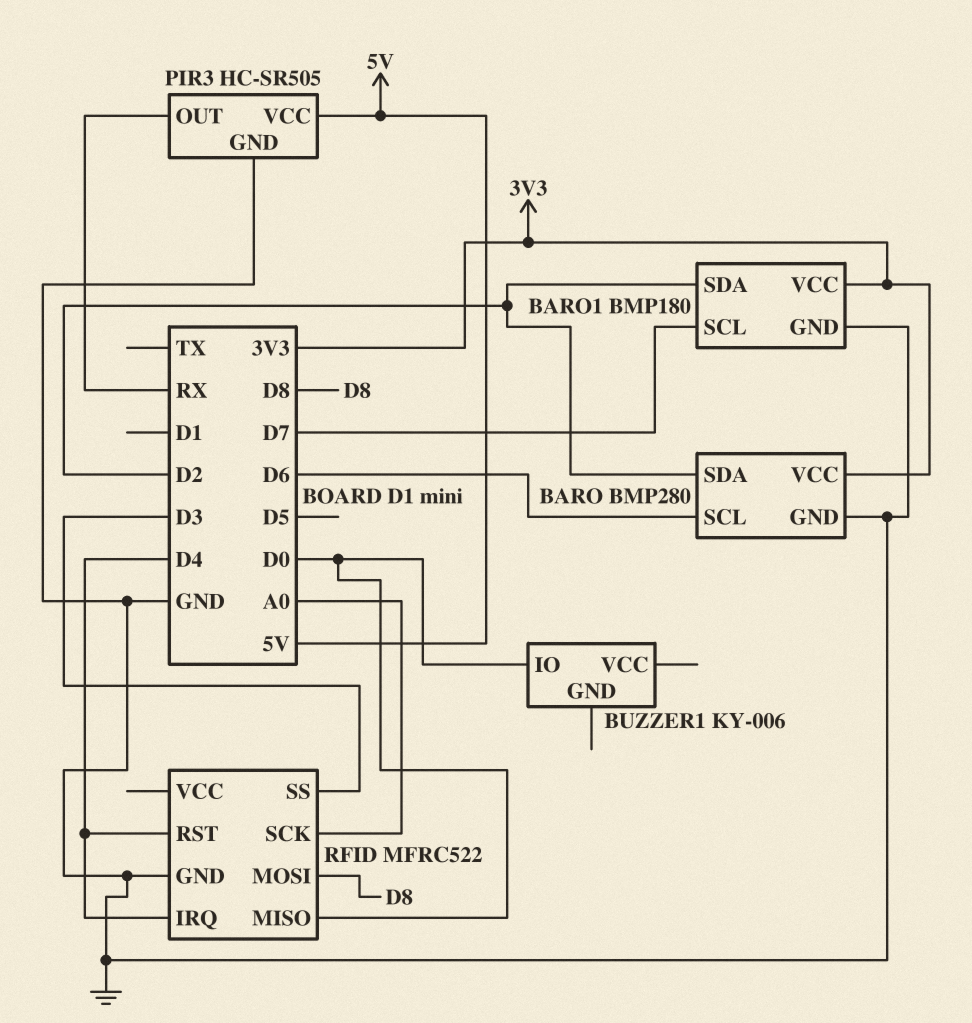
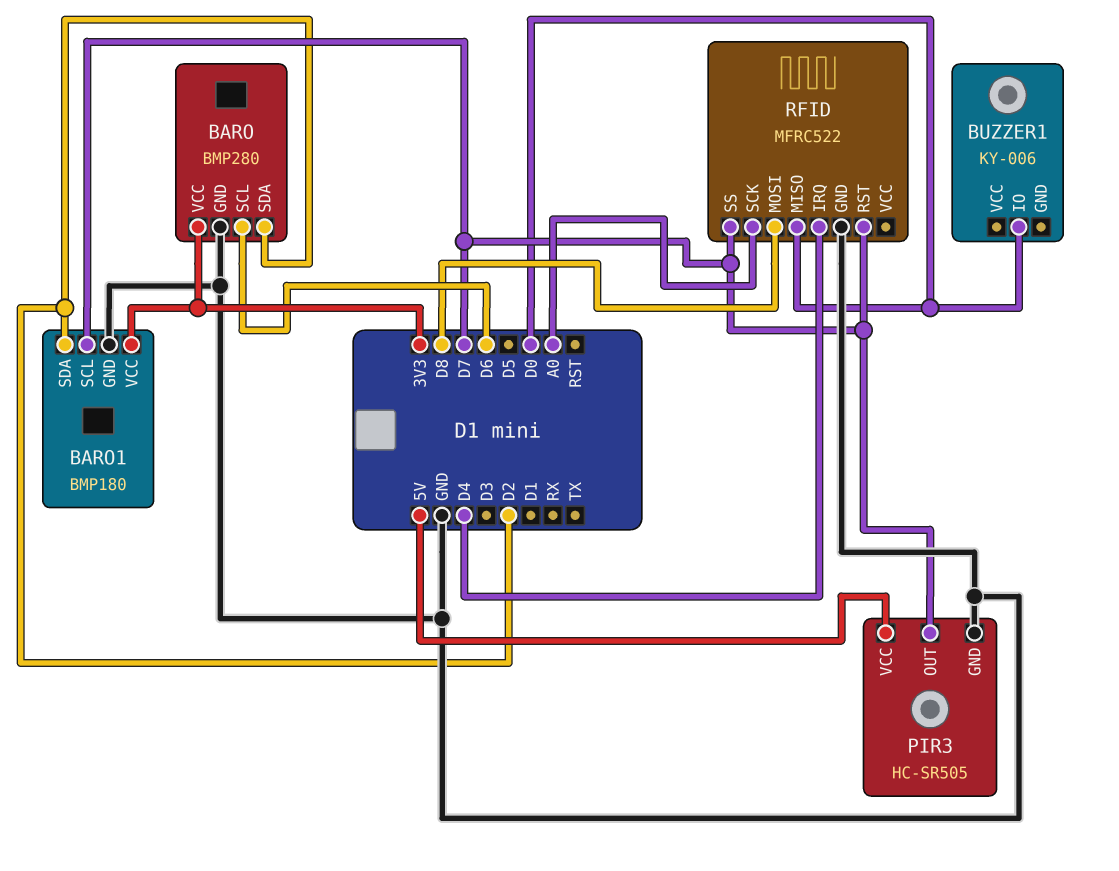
PIR3 pin OUT: RX -> D7
RFID pin RST: D4 -> D7
RFID pin SS: D3 -> D7

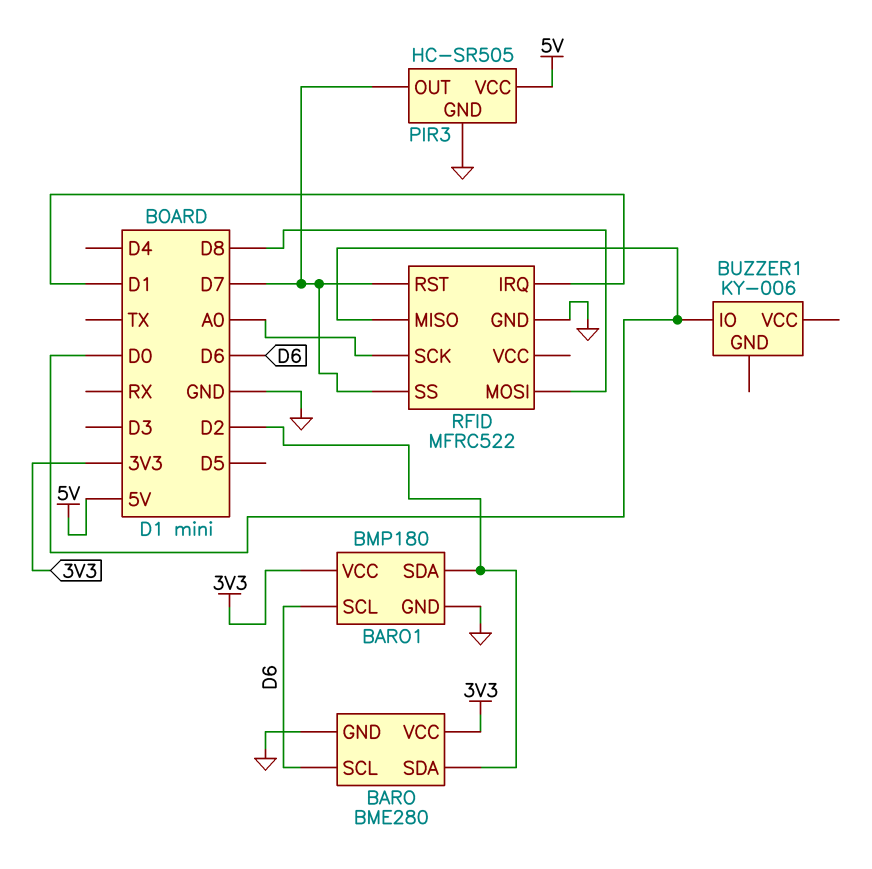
BARO: BMP280 -> BME280
BARO1 pin SCL: D7 -> D6
RFID pin IRQ: D4 -> D1

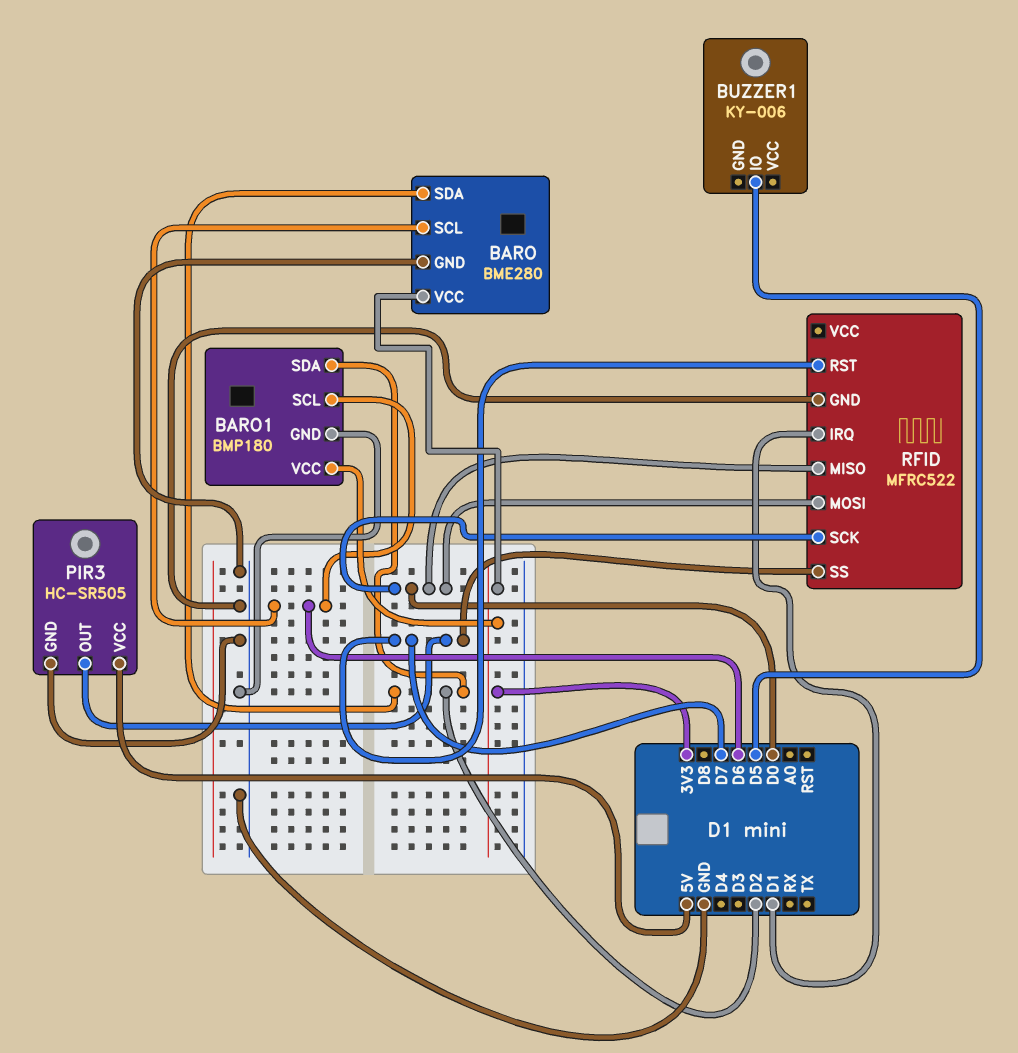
BUZZER1 pin IO: D0 -> D5
RFID pin MOSI: D8 -> D0
RFID pin SCK: A0 -> D0

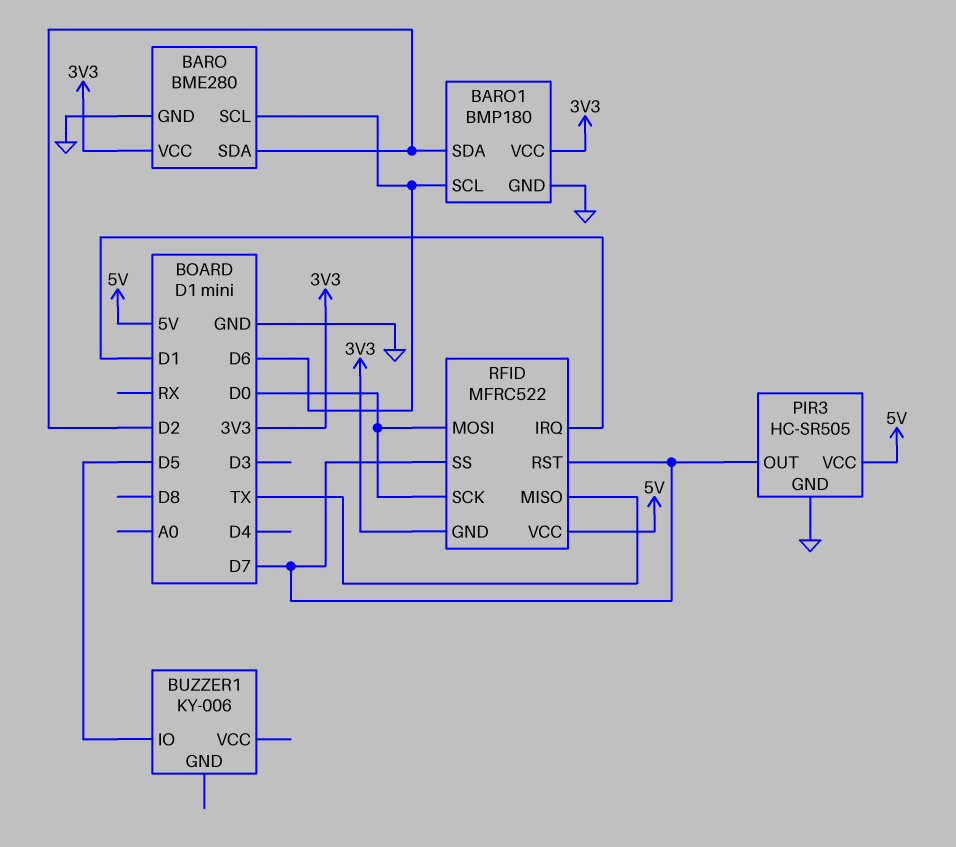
RFID pin GND: GND -> 3V3
RFID pin MISO: D0 -> TX
RFID pin VCC: none -> 5V

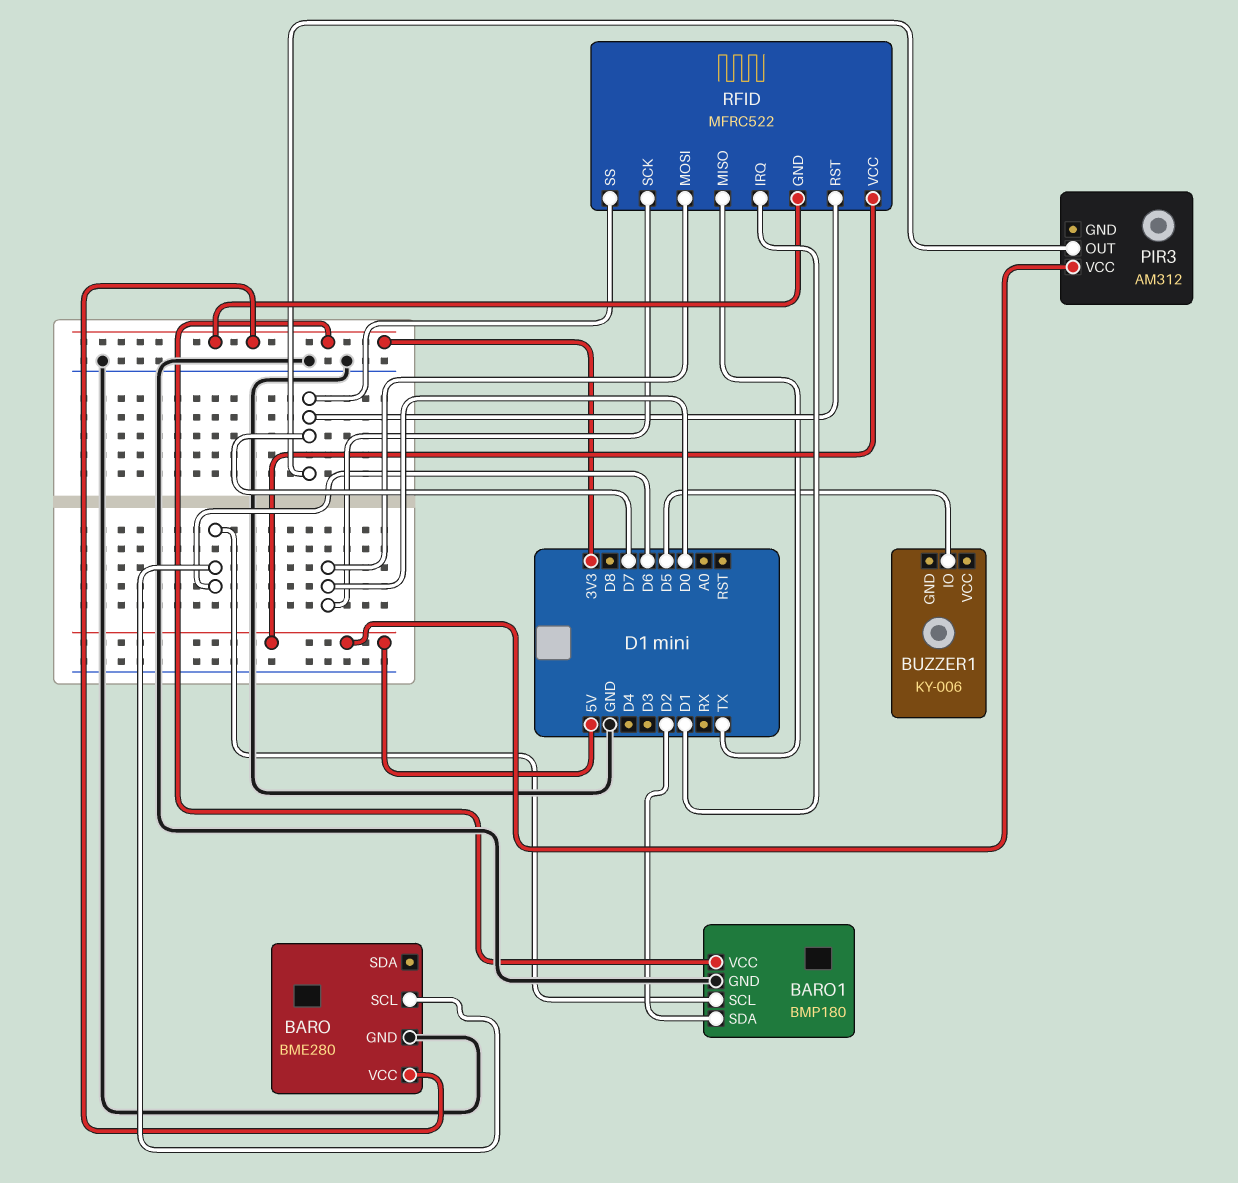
BARO pin SDA: D2 -> none
PIR3: HC-SR505 -> AM312
PIR3 pin GND: GND -> none

